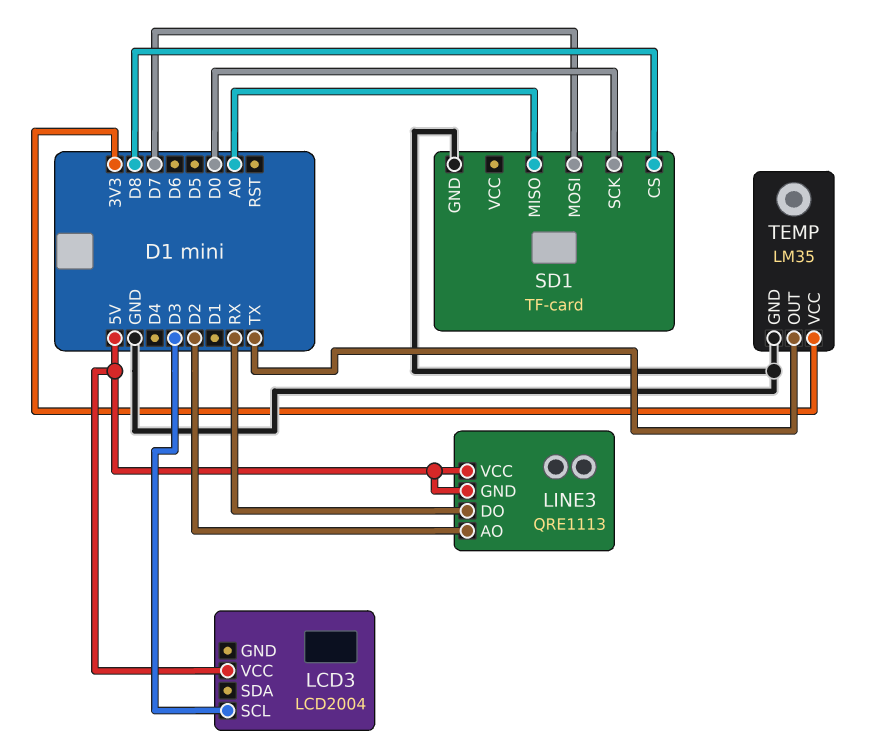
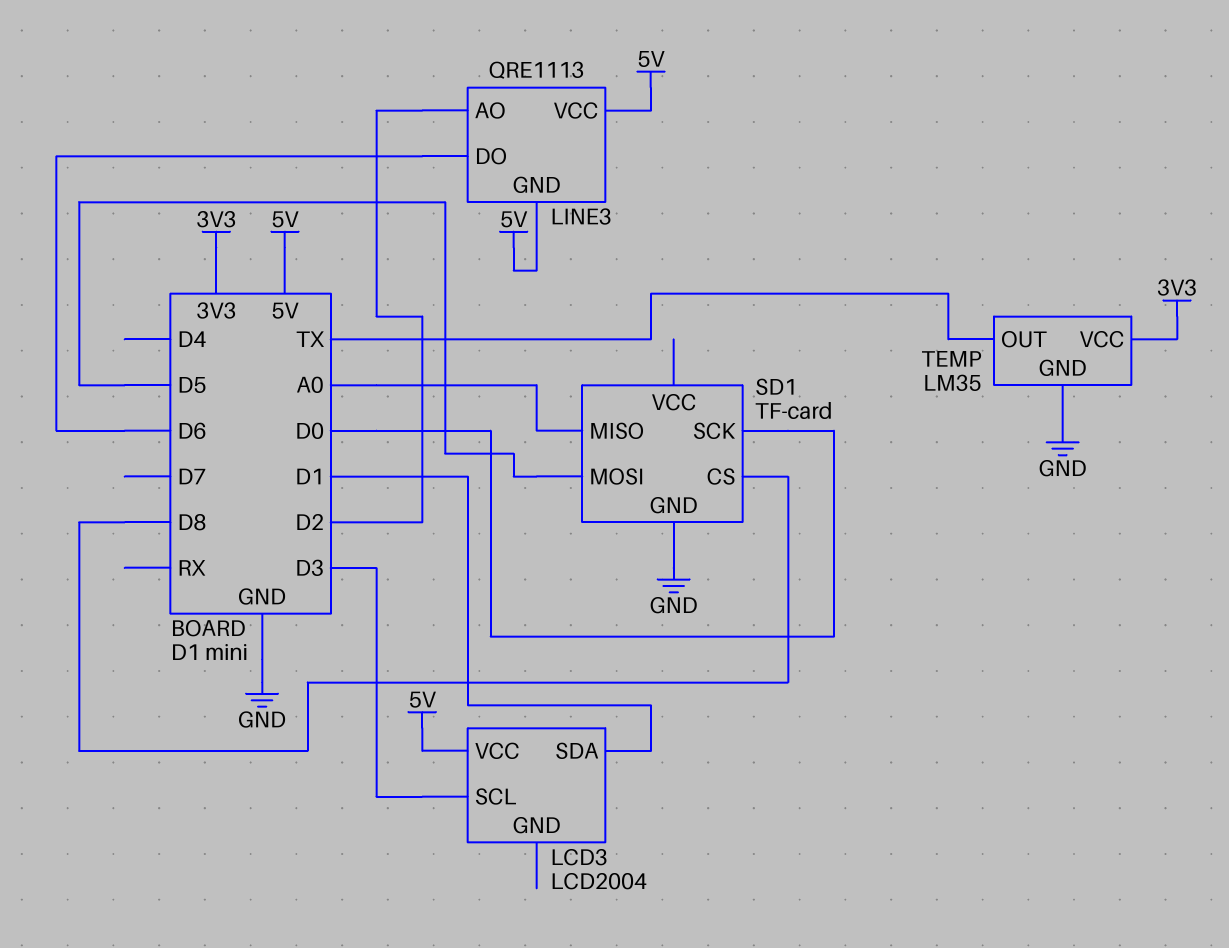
LCD3 pin SDA: none -> D1
LINE3 pin DO: RX -> D6
SD1 pin MOSI: D7 -> D5

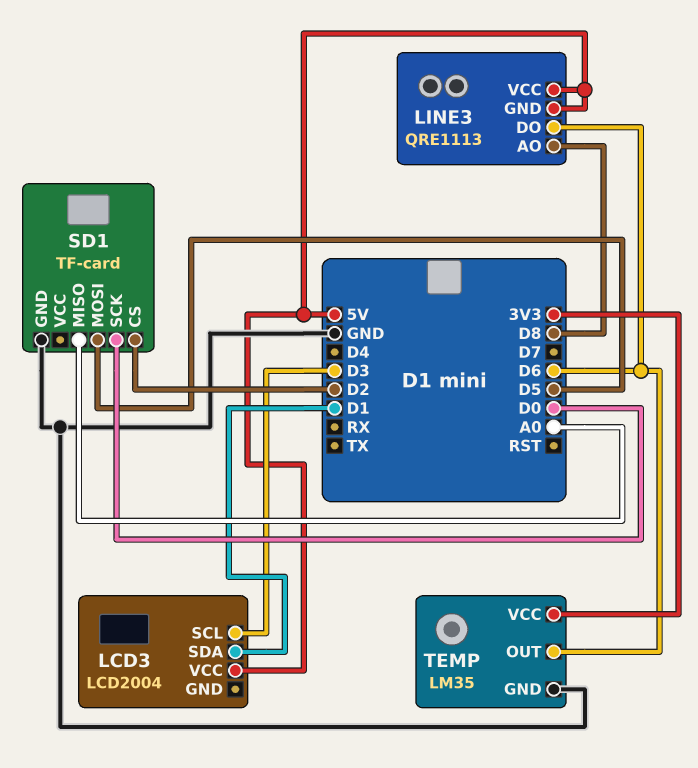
LINE3 pin AO: D2 -> D8
SD1 pin CS: D8 -> D2
TEMP pin OUT: TX -> D6

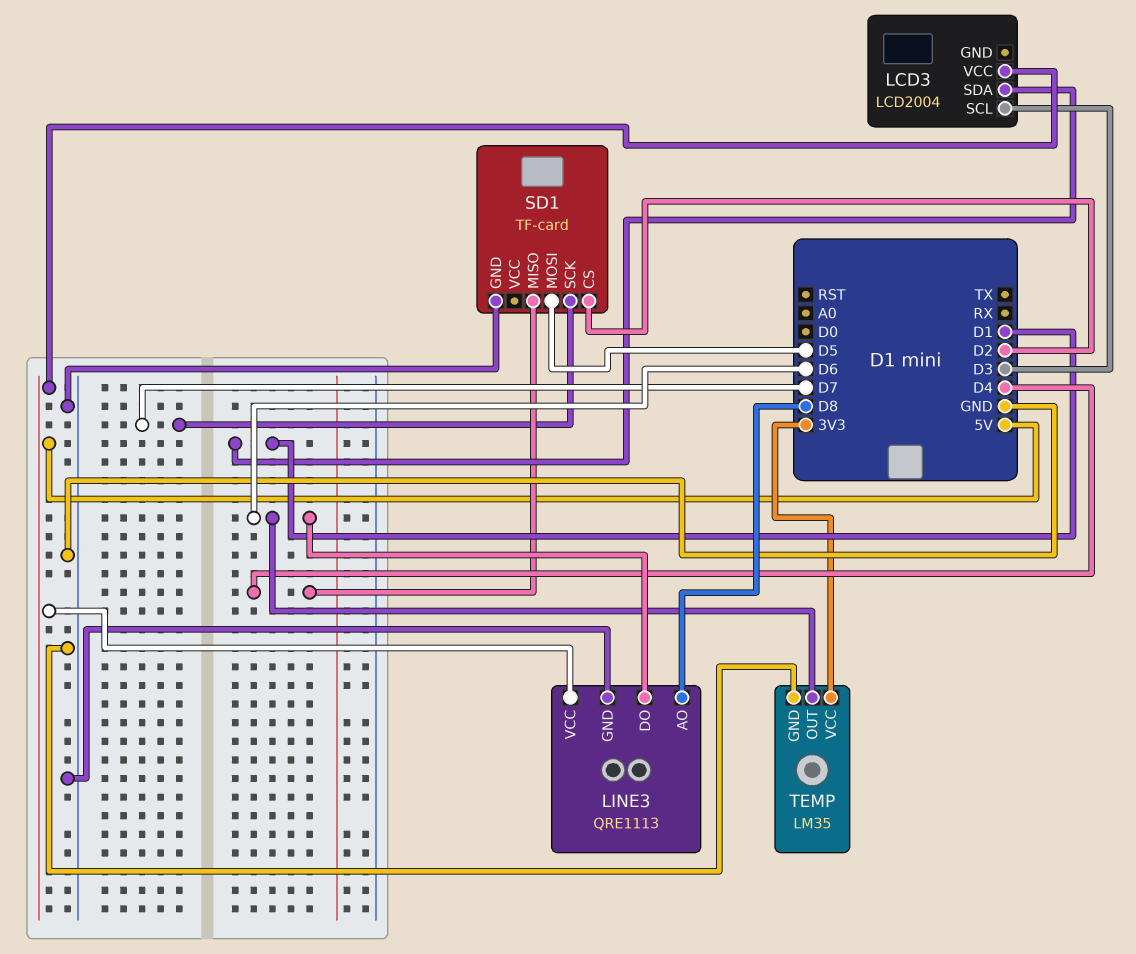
LINE3 pin GND: 5V -> GND
SD1 pin MISO: A0 -> D4
SD1 pin SCK: D0 -> D7

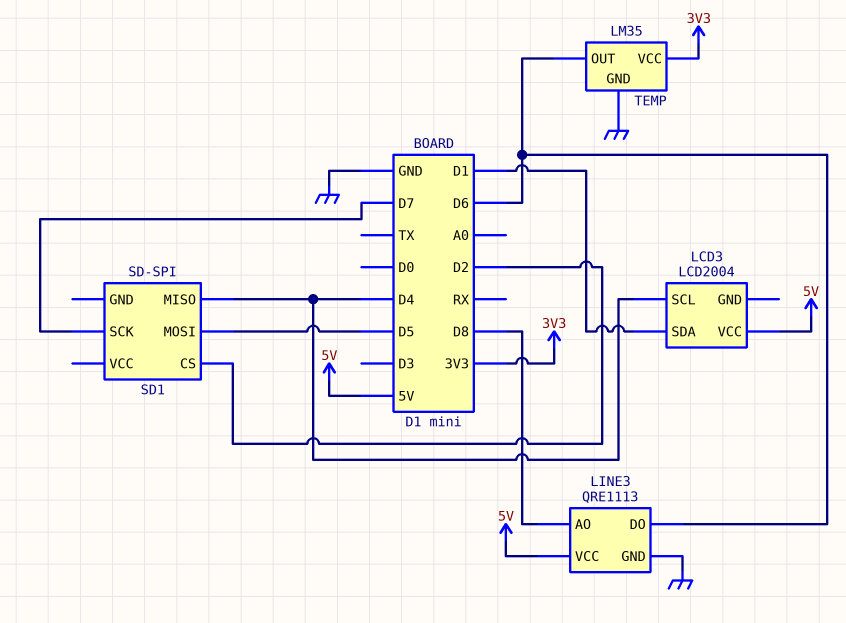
LCD3 pin SCL: D3 -> D4
SD1: TF-card -> SD-SPI
SD1 pin GND: GND -> none

